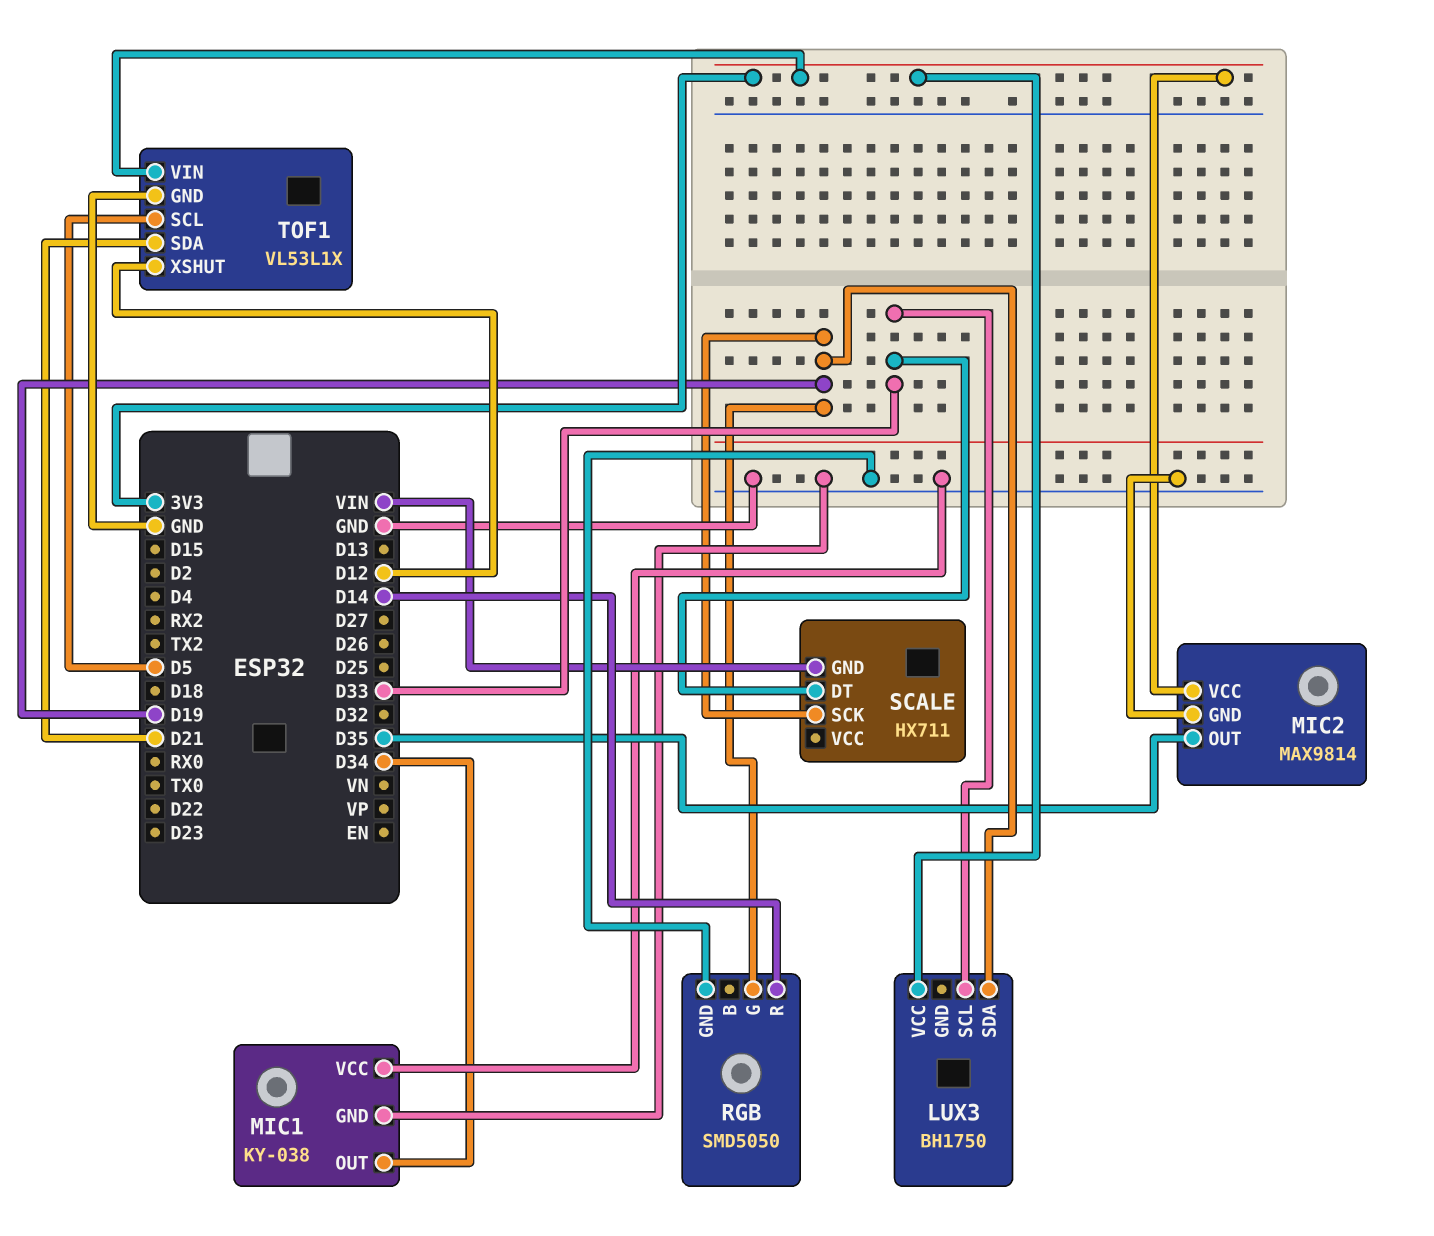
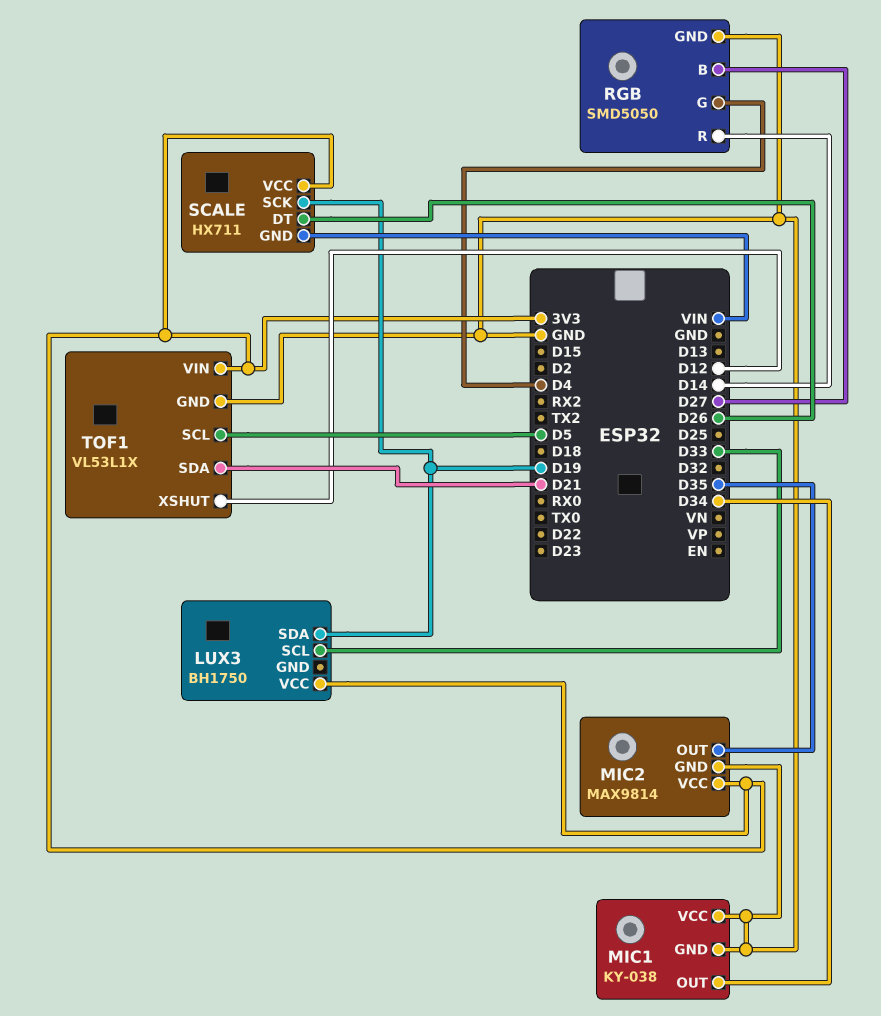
RGB pin B: none -> D27
RGB pin G: D19 -> D4
SCALE pin DT: D33 -> D26
SCALE pin VCC: none -> 3V3

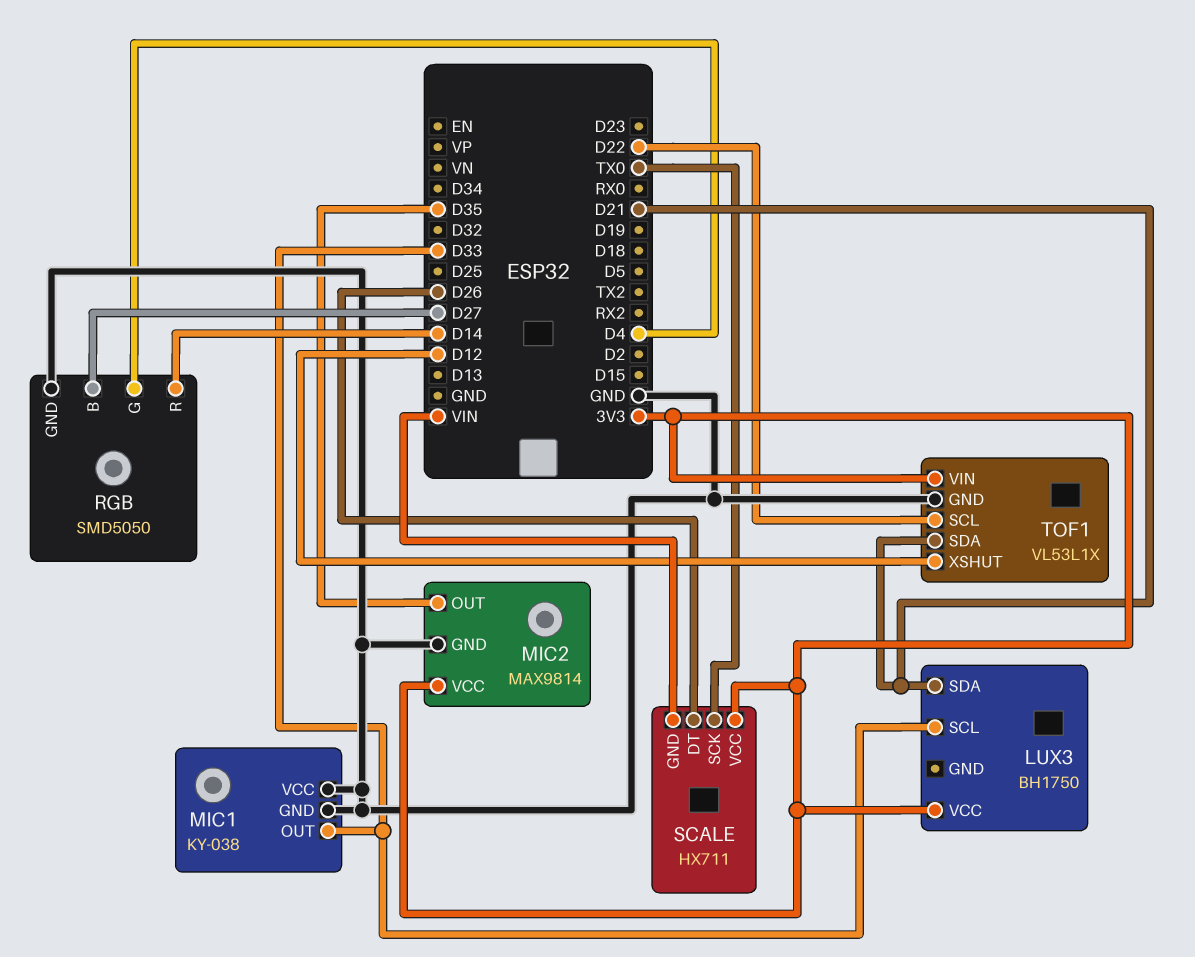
LUX3 pin SDA: D19 -> D21
MIC1 pin OUT: D34 -> D33
SCALE pin SCK: D19 -> TX0
TOF1 pin SCL: D5 -> D22

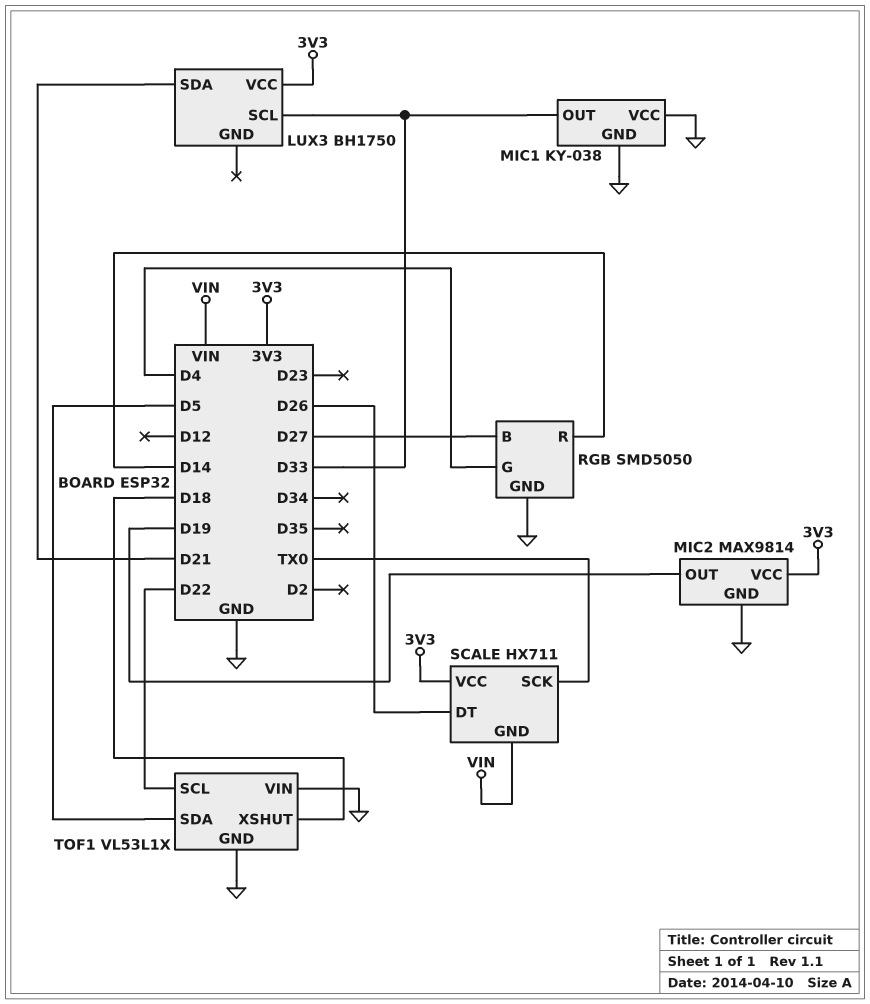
MIC2 pin OUT: D35 -> D19
TOF1 pin SDA: D21 -> D5
TOF1 pin VIN: 3V3 -> GND
TOF1 pin XSHUT: D12 -> D18

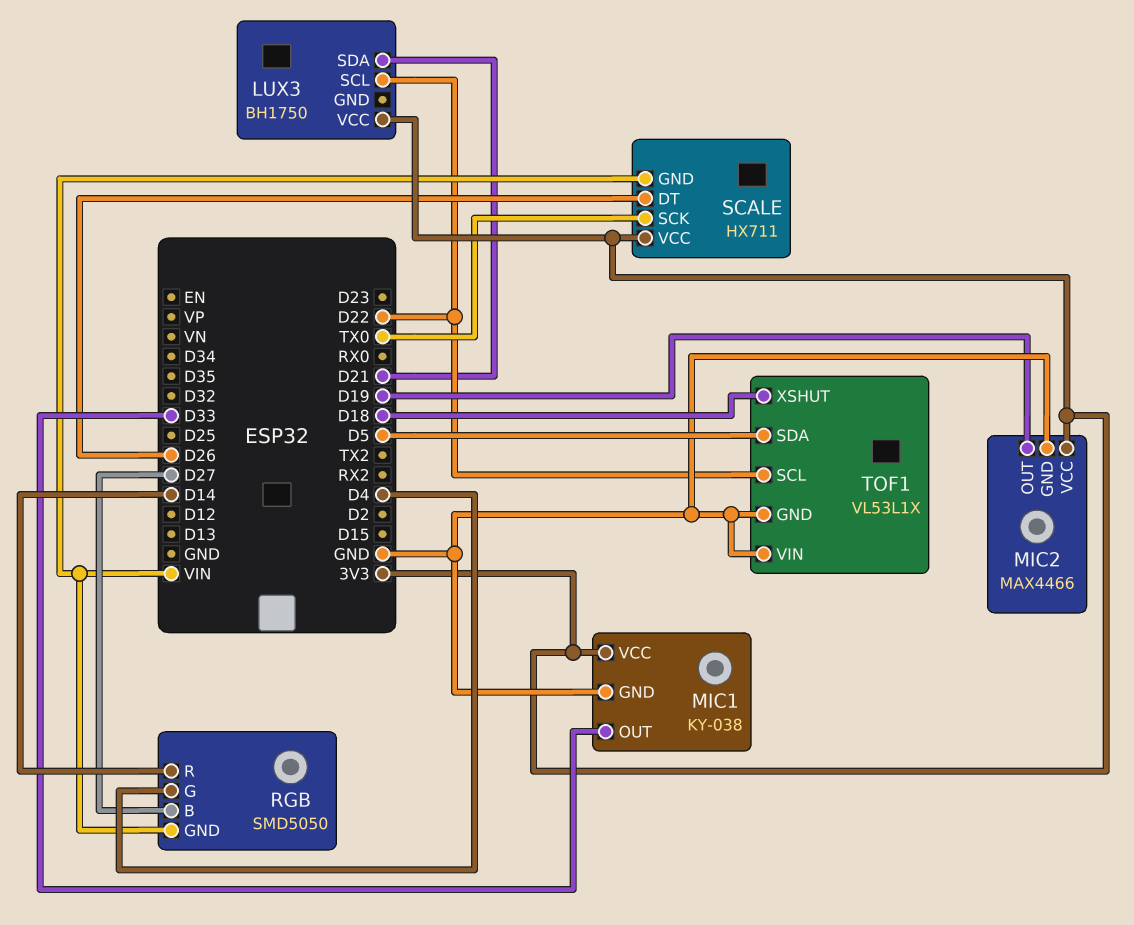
LUX3 pin SCL: D33 -> D22
MIC1 pin VCC: GND -> 3V3
MIC2: MAX9814 -> MAX4466
RGB pin GND: GND -> VIN

